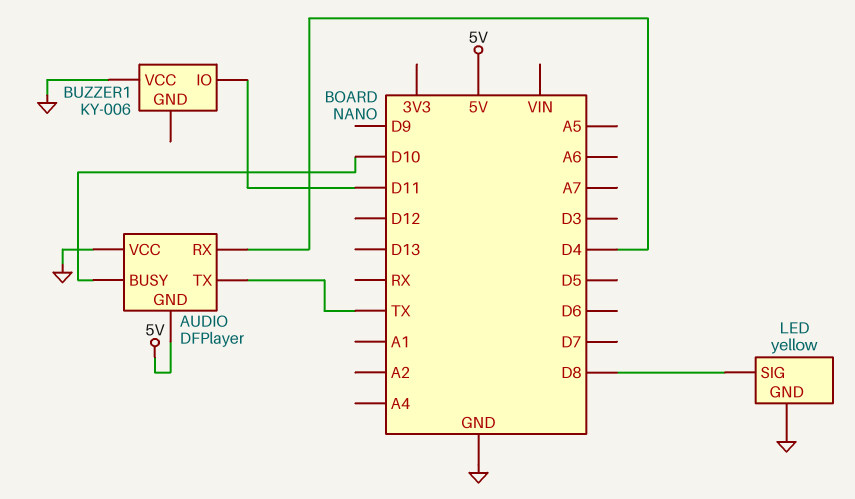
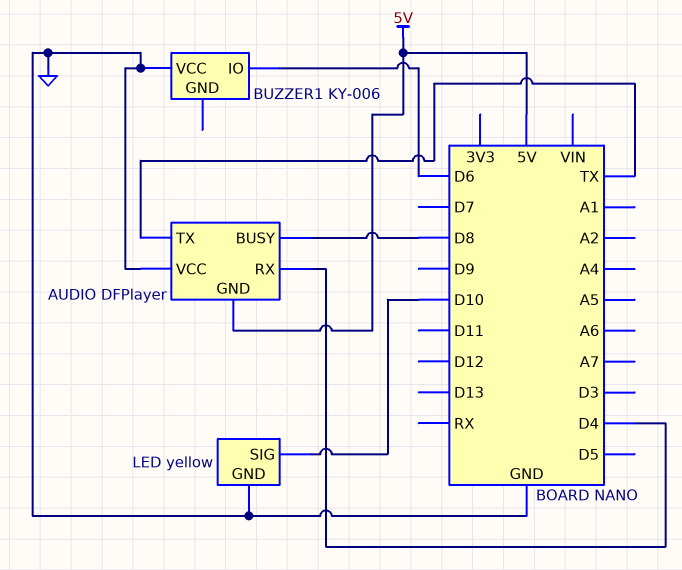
AUDIO pin BUSY: D10 -> D8
BUZZER1 pin IO: D11 -> D6
LED pin SIG: D8 -> D10

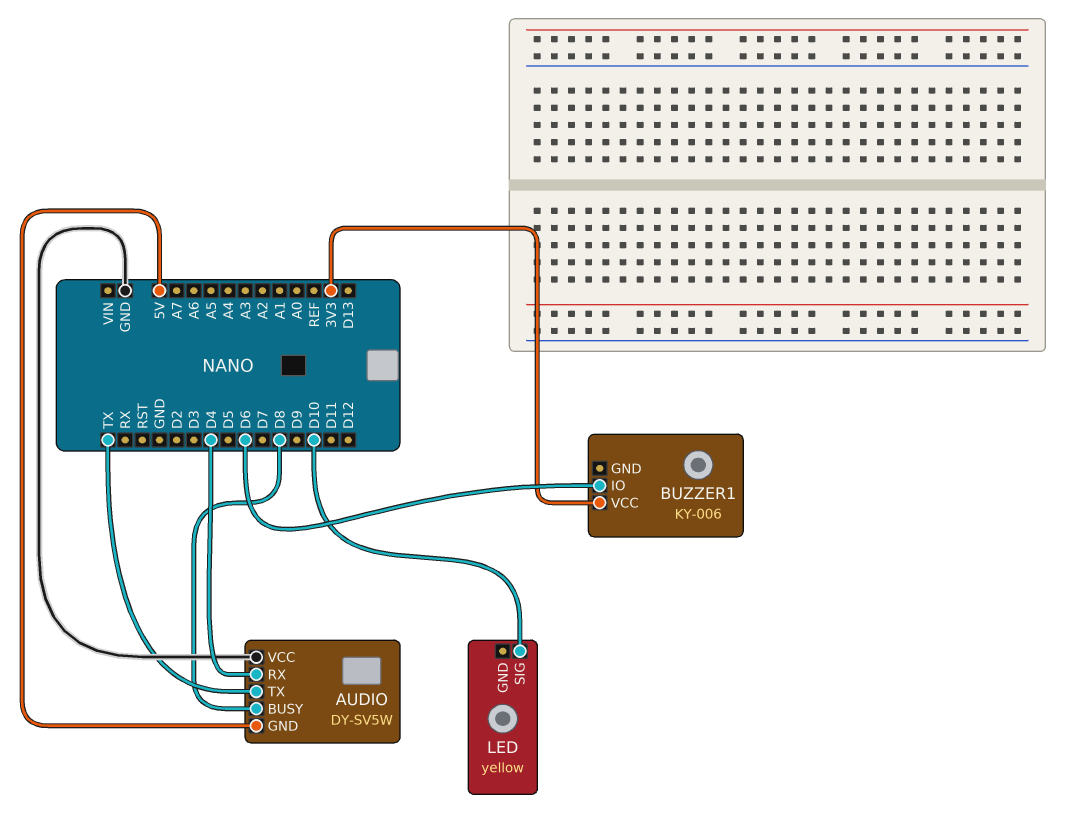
AUDIO: DFPlayer -> DY-SV5W
BUZZER1 pin VCC: GND -> 3V3
LED pin GND: GND -> none

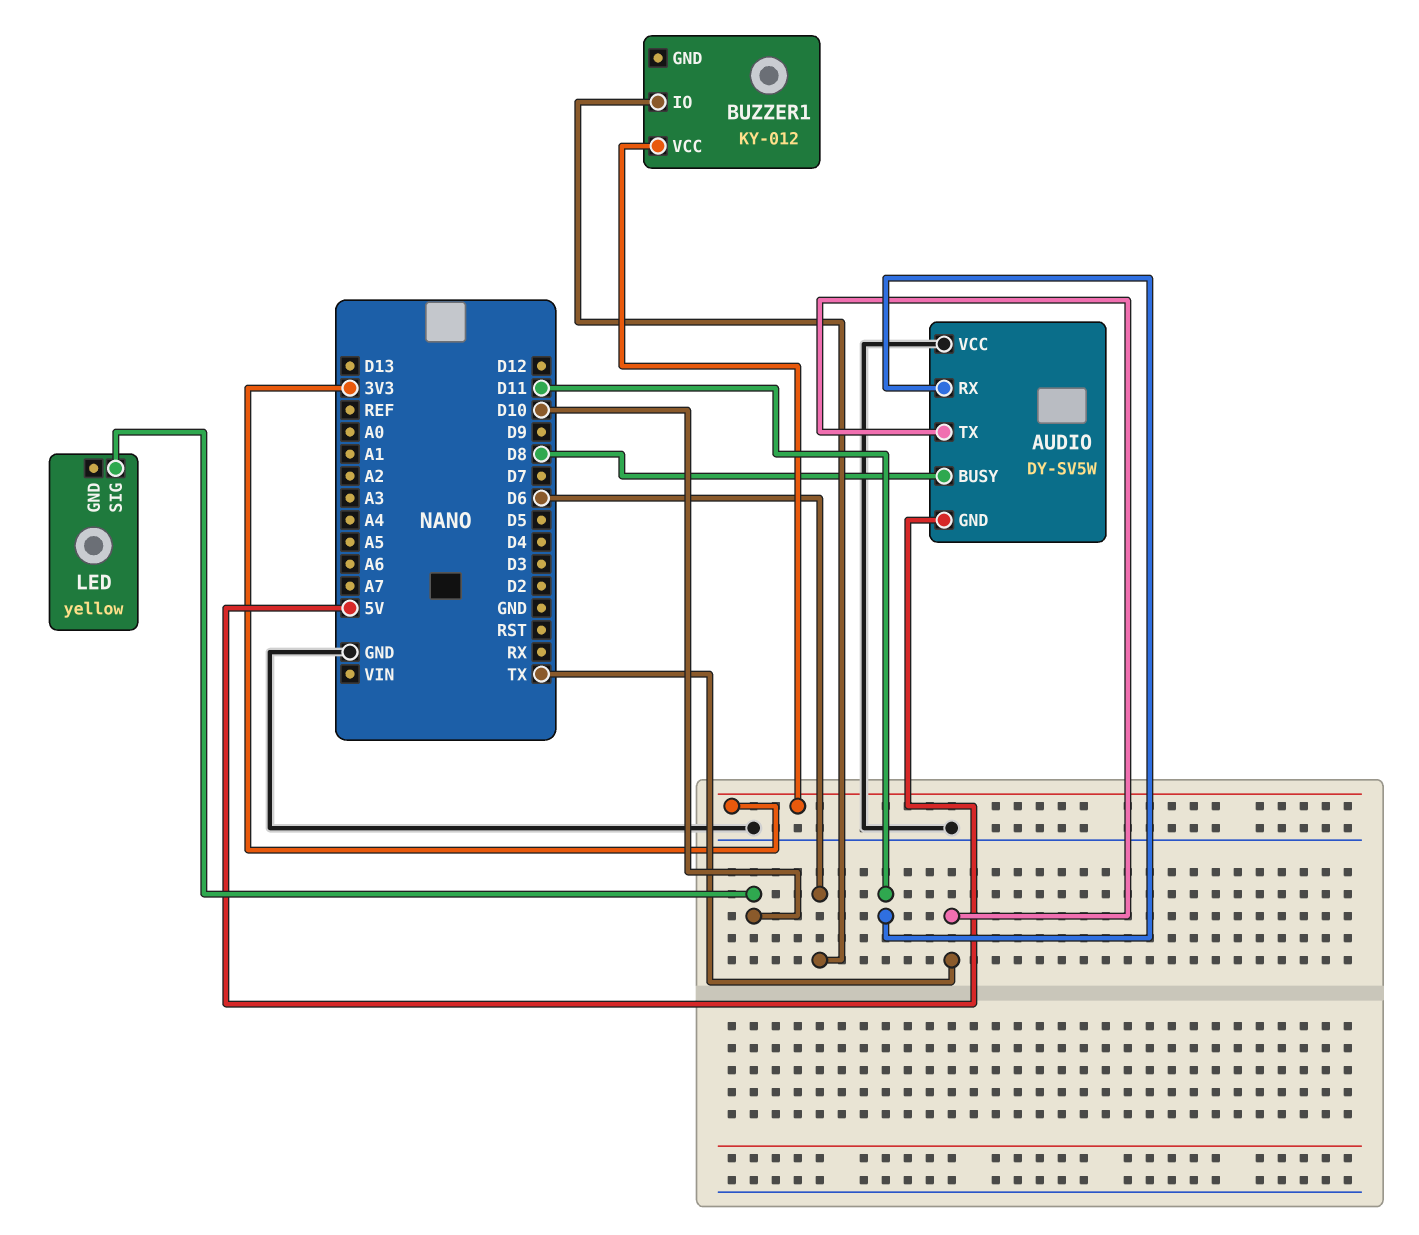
AUDIO pin RX: D4 -> D11
BUZZER1: KY-006 -> KY-012

